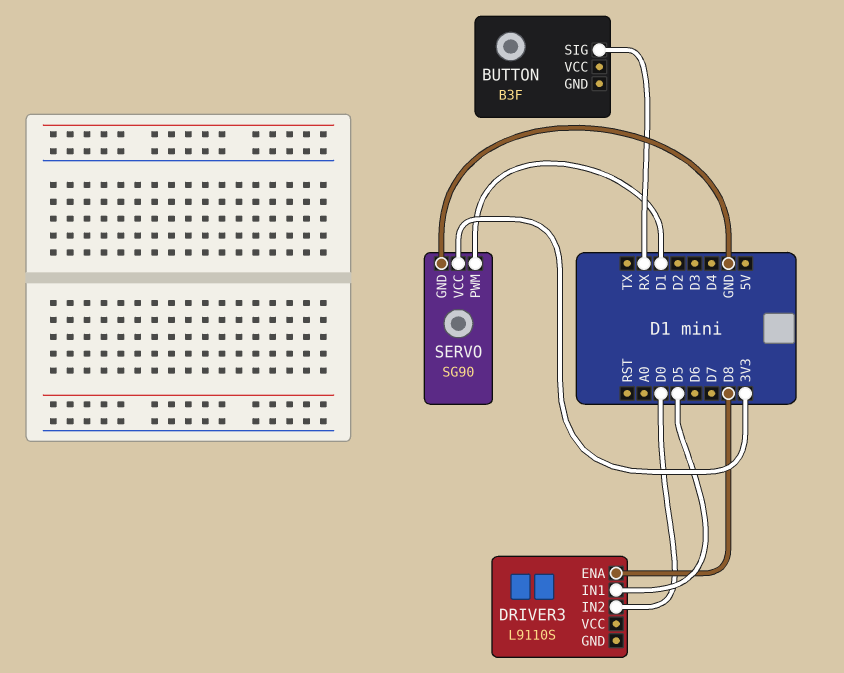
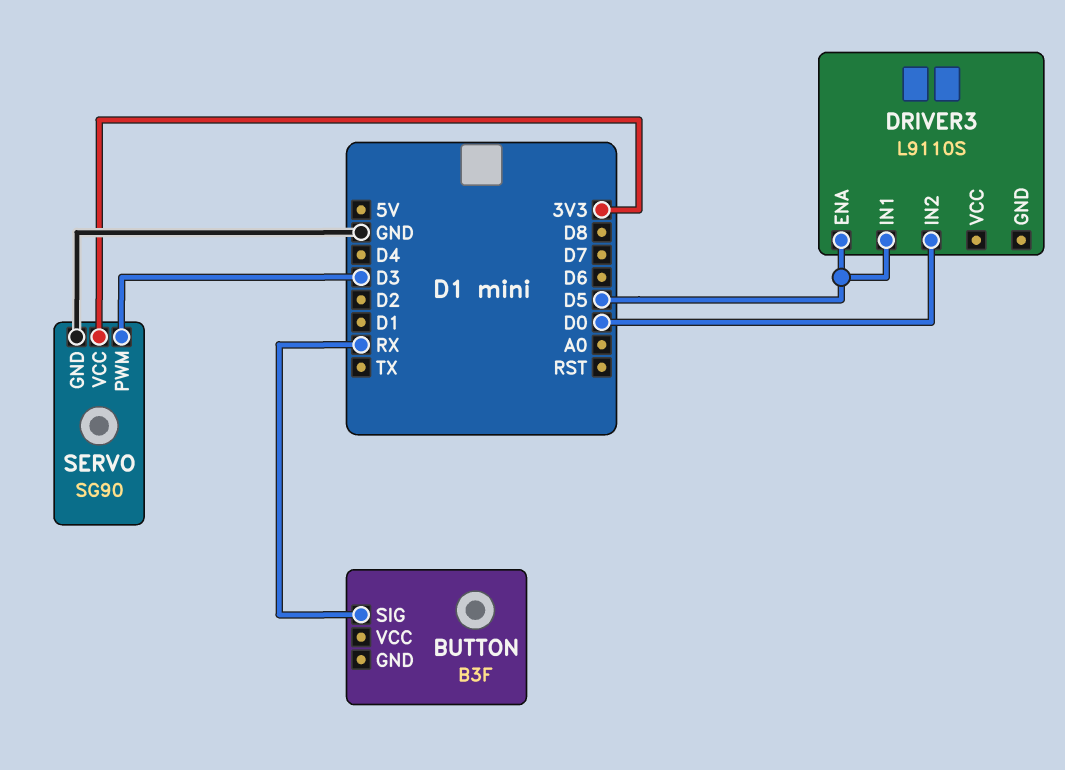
DRIVER3 pin ENA: D8 -> D5
SERVO pin PWM: D1 -> D3

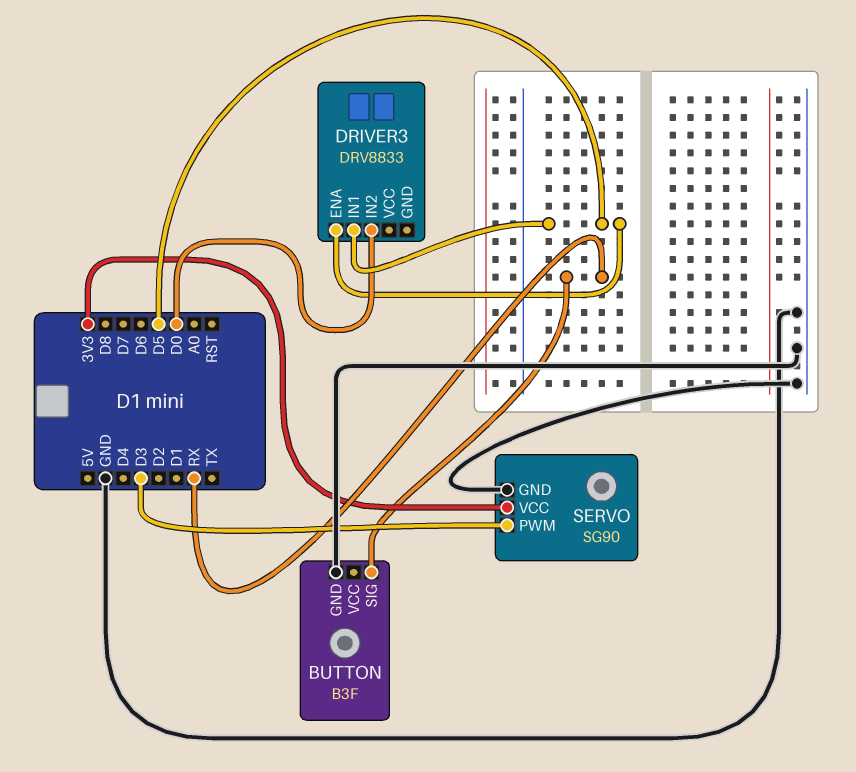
BUTTON pin GND: none -> GND
DRIVER3: L9110S -> DRV8833

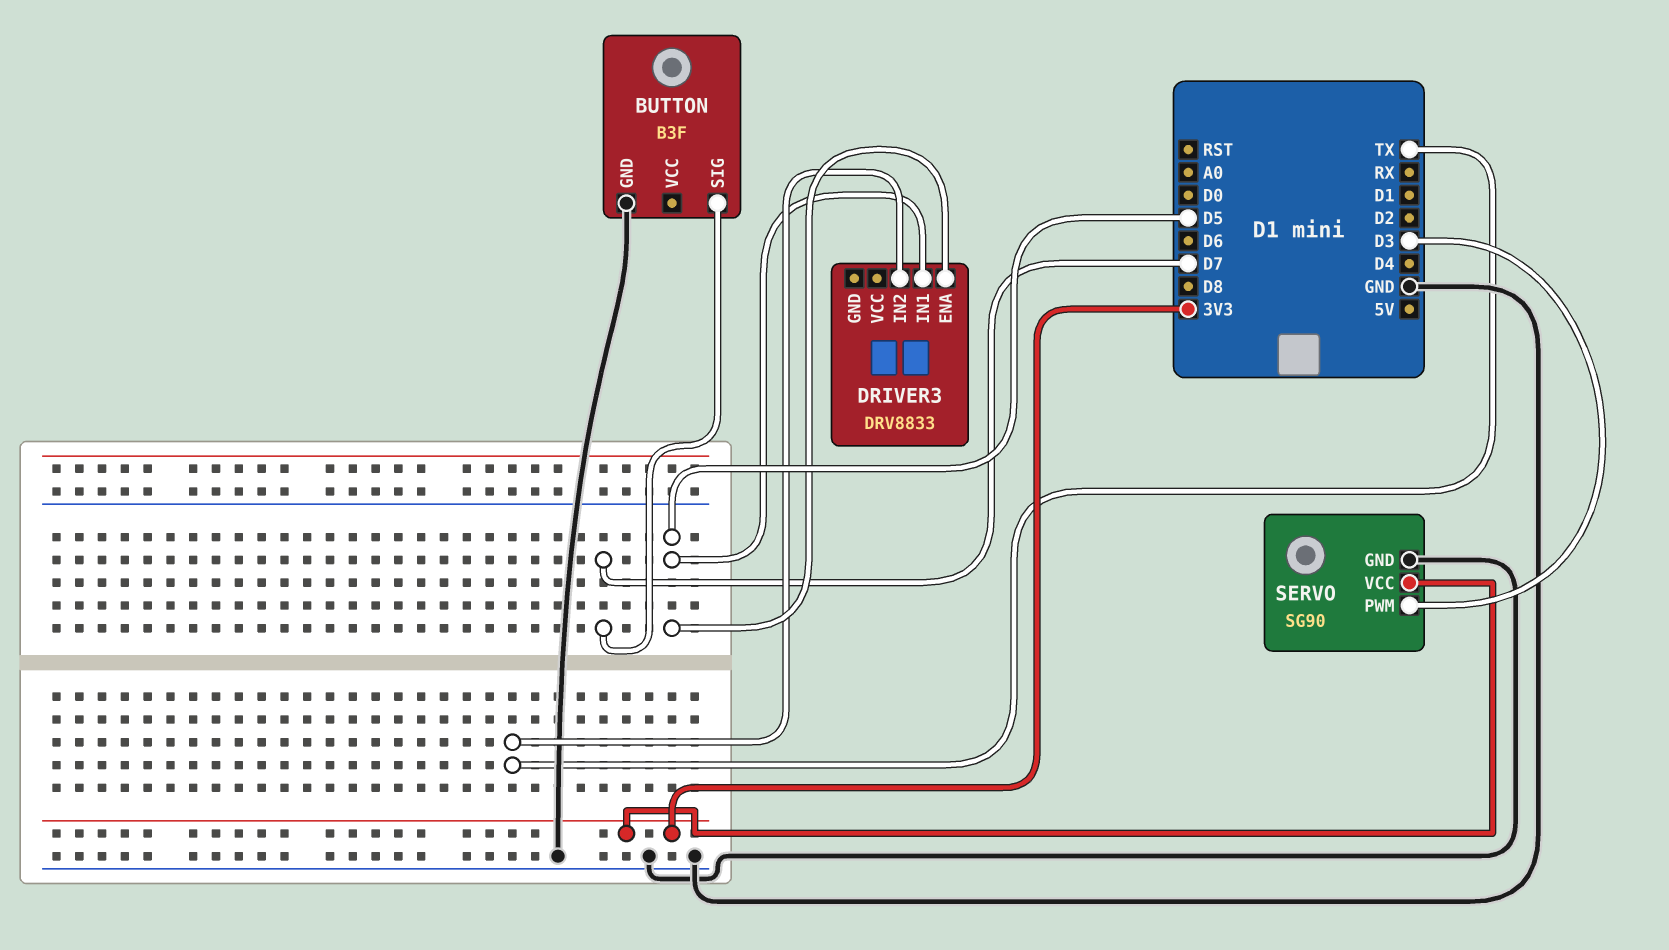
BUTTON pin SIG: RX -> D7
DRIVER3 pin IN2: D0 -> TX

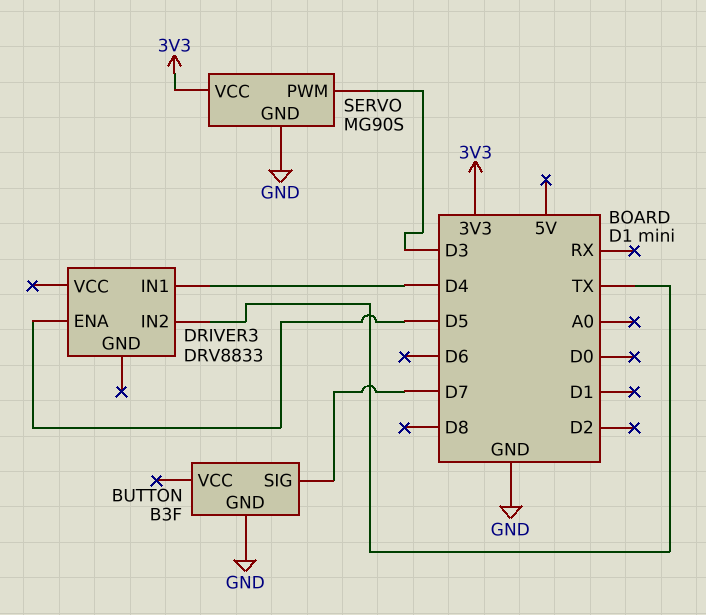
DRIVER3 pin IN1: D5 -> D4
SERVO: SG90 -> MG90S

